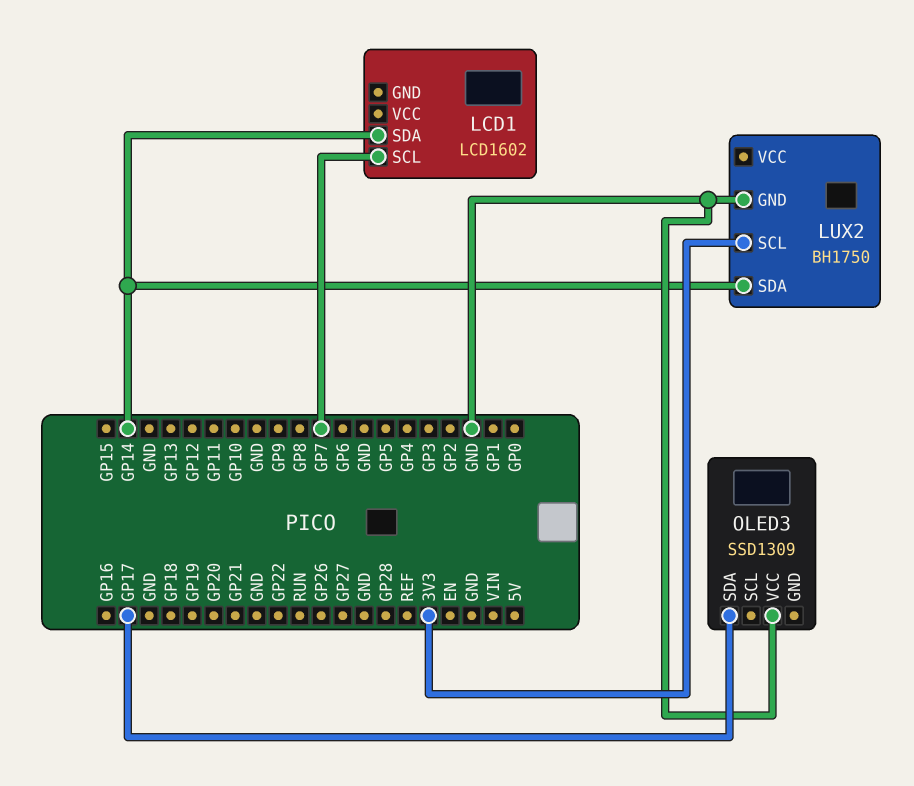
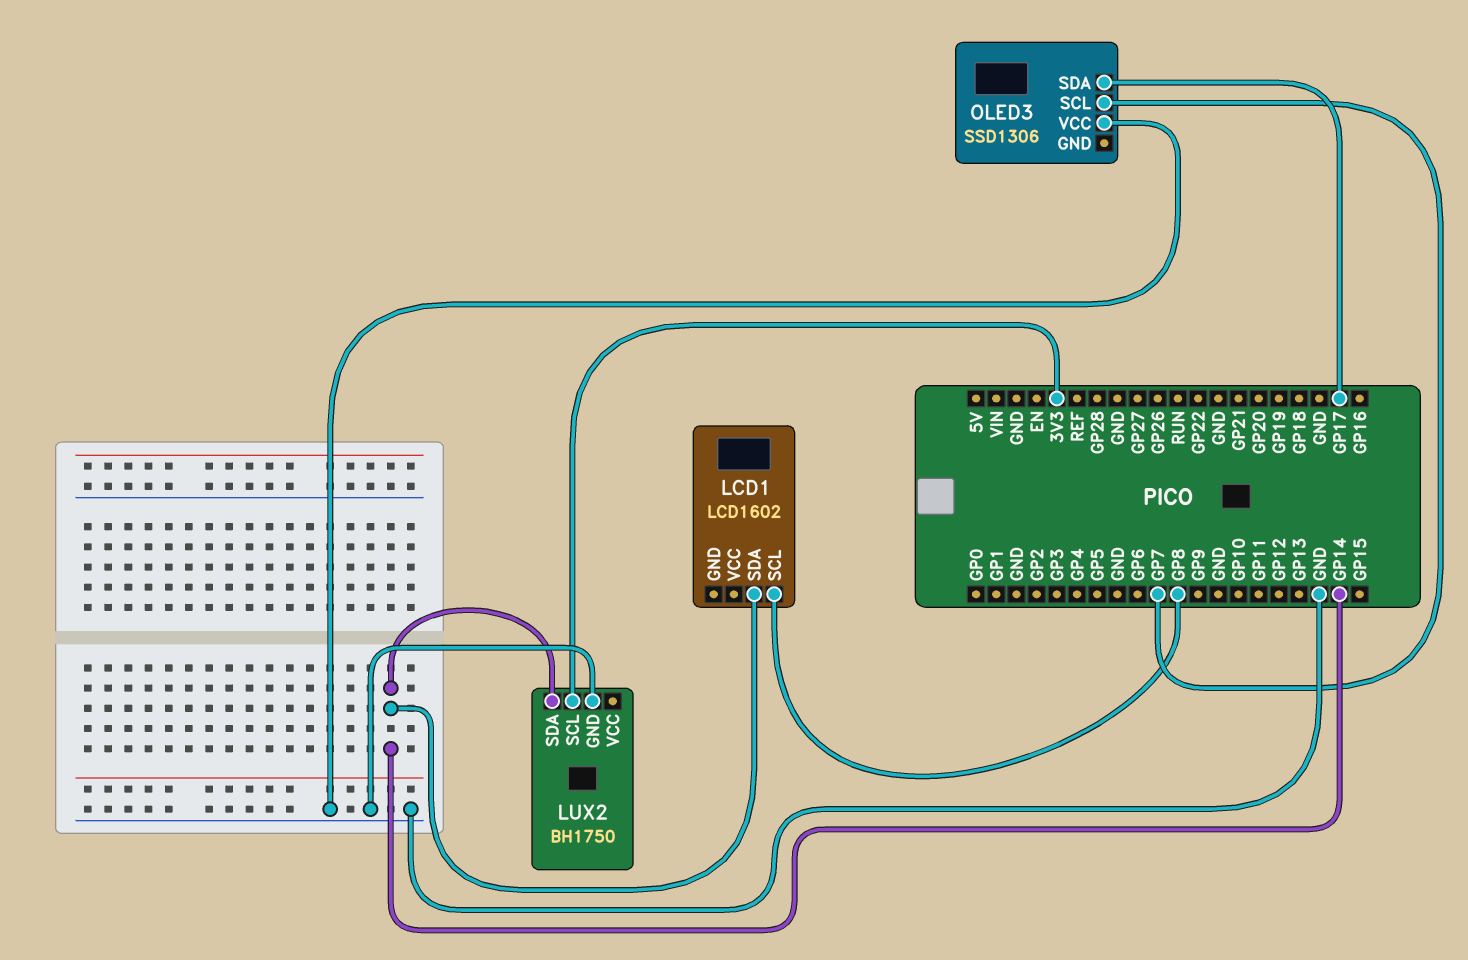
LCD1 pin SCL: GP7 -> GP8
OLED3: SSD1309 -> SSD1306
OLED3 pin SCL: none -> GP7

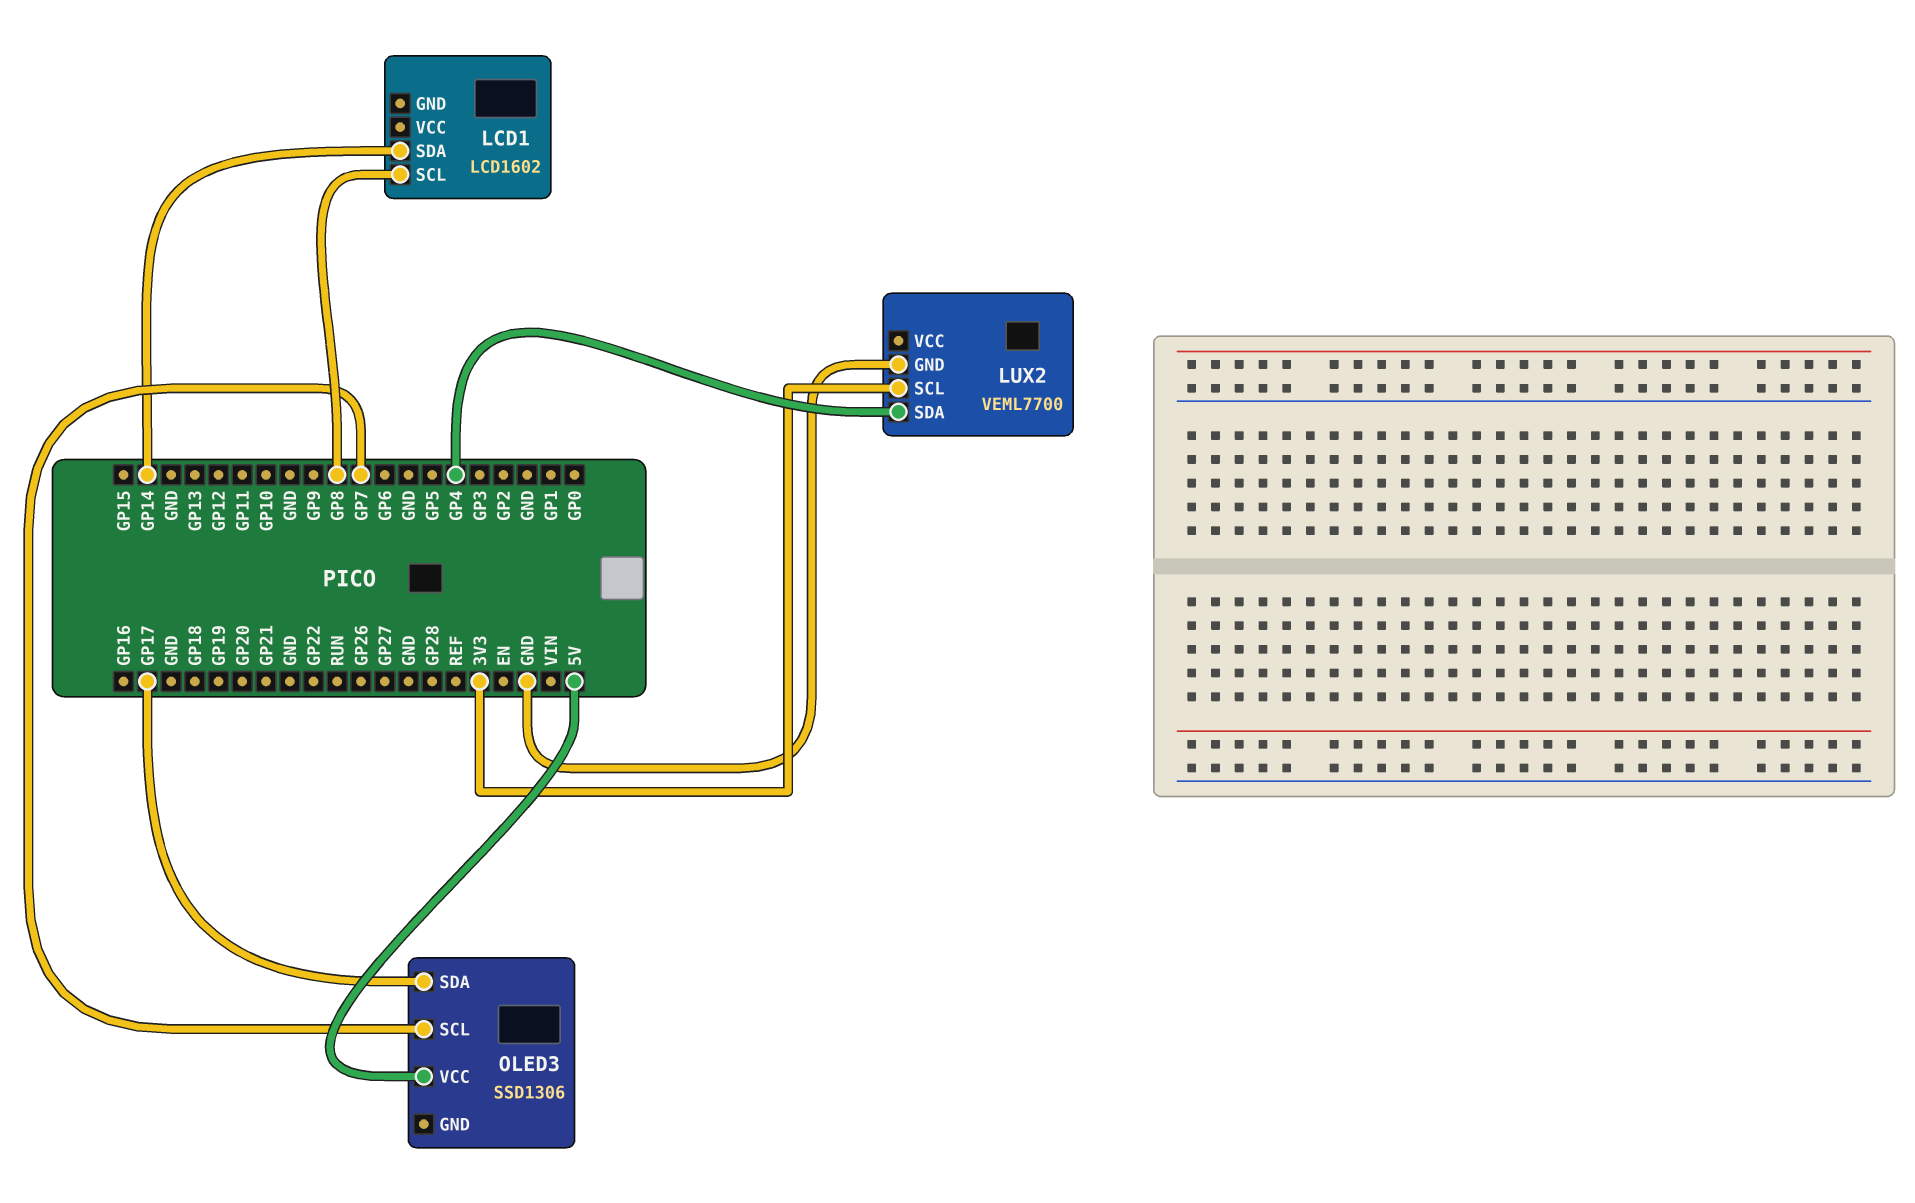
LUX2: BH1750 -> VEML7700
LUX2 pin SDA: GP14 -> GP4
OLED3 pin VCC: GND -> 5V

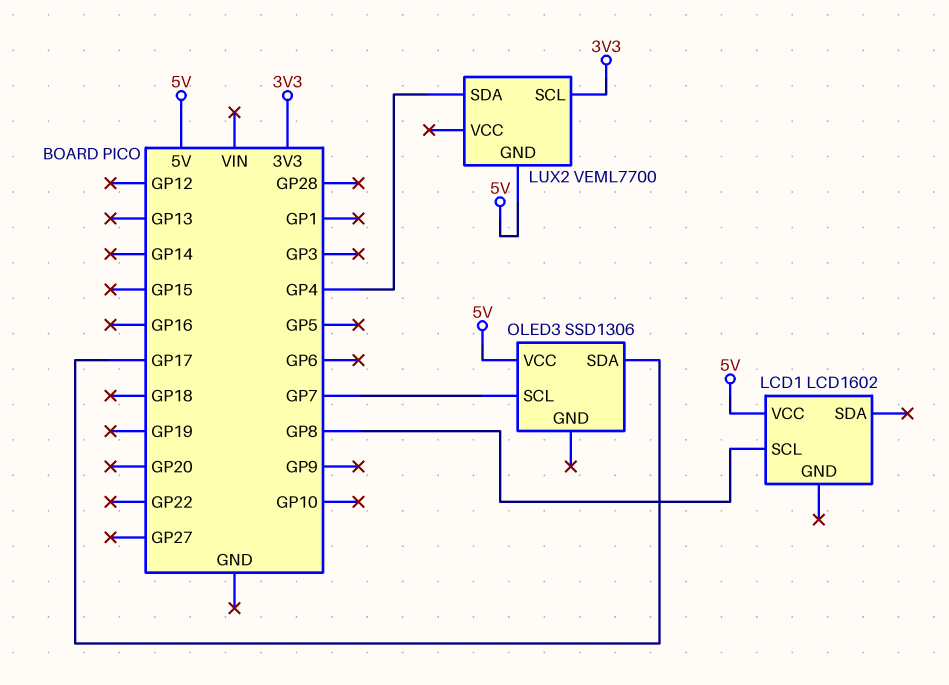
LCD1 pin SDA: GP14 -> none
LCD1 pin VCC: none -> 5V
LUX2 pin GND: GND -> 5V

